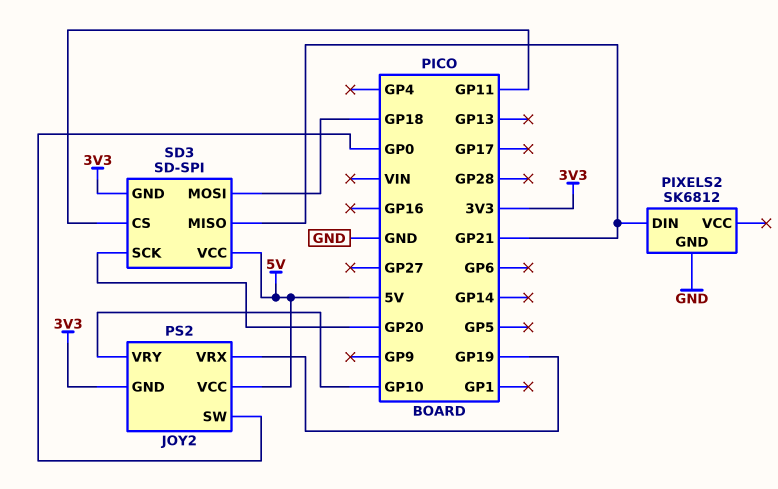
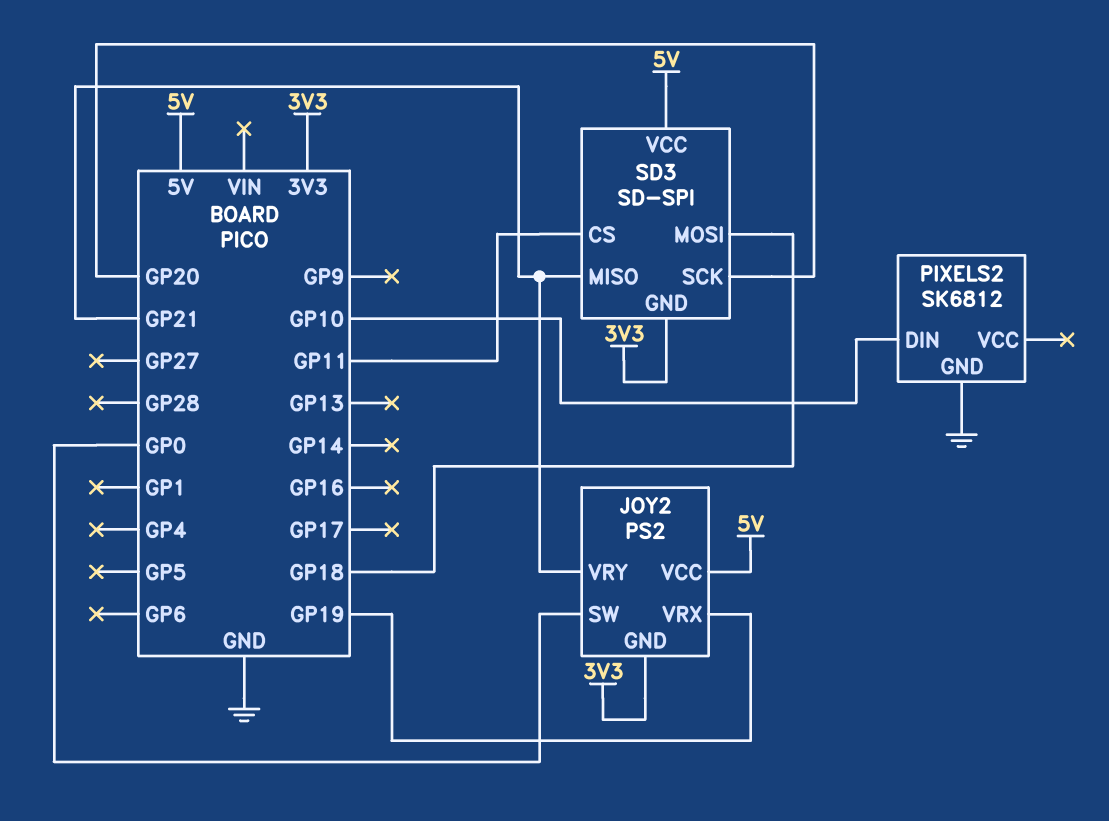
JOY2 pin VRY: GP10 -> GP21
PIXELS2 pin DIN: GP21 -> GP10

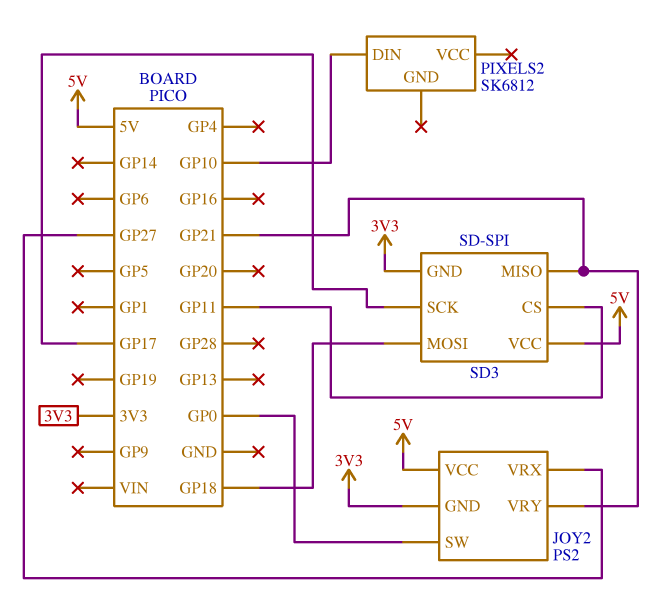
JOY2 pin VRX: GP19 -> GP27
PIXELS2 pin GND: GND -> none
SD3 pin SCK: GP20 -> GP17

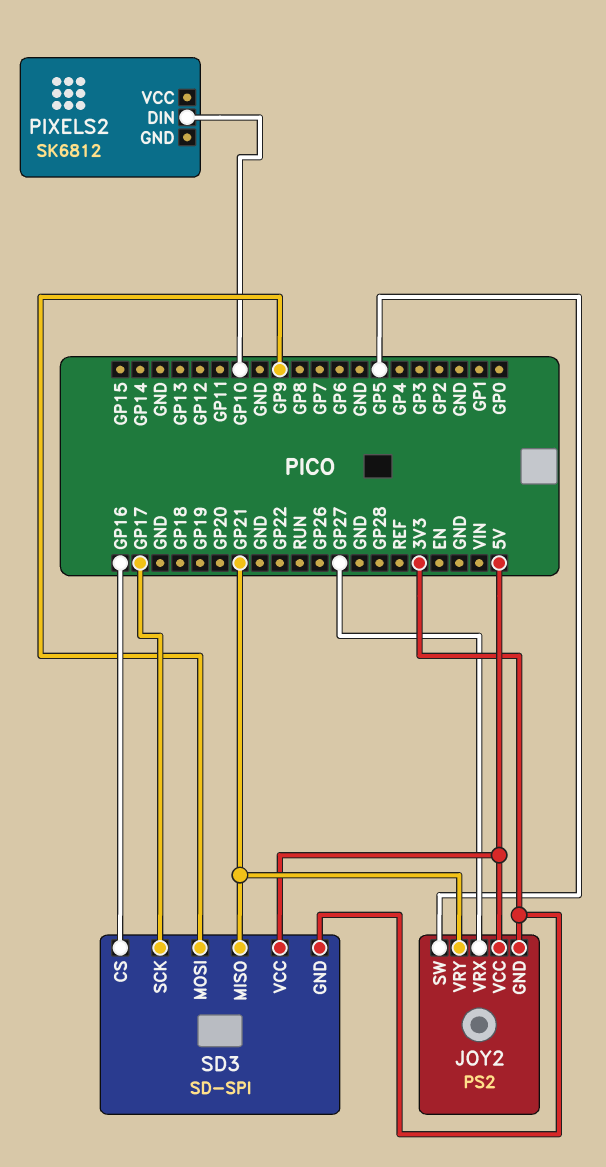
JOY2 pin SW: GP0 -> GP5
SD3 pin CS: GP11 -> GP16
SD3 pin MOSI: GP18 -> GP9

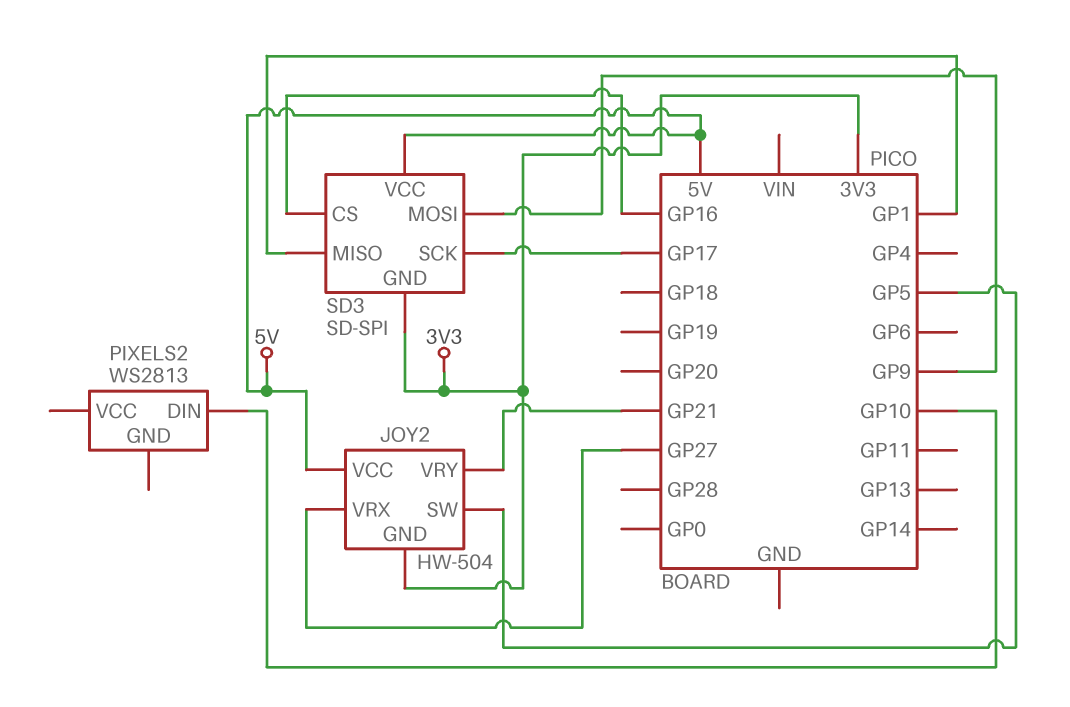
JOY2: PS2 -> HW-504
PIXELS2: SK6812 -> WS2813
SD3 pin MISO: GP21 -> GP1

